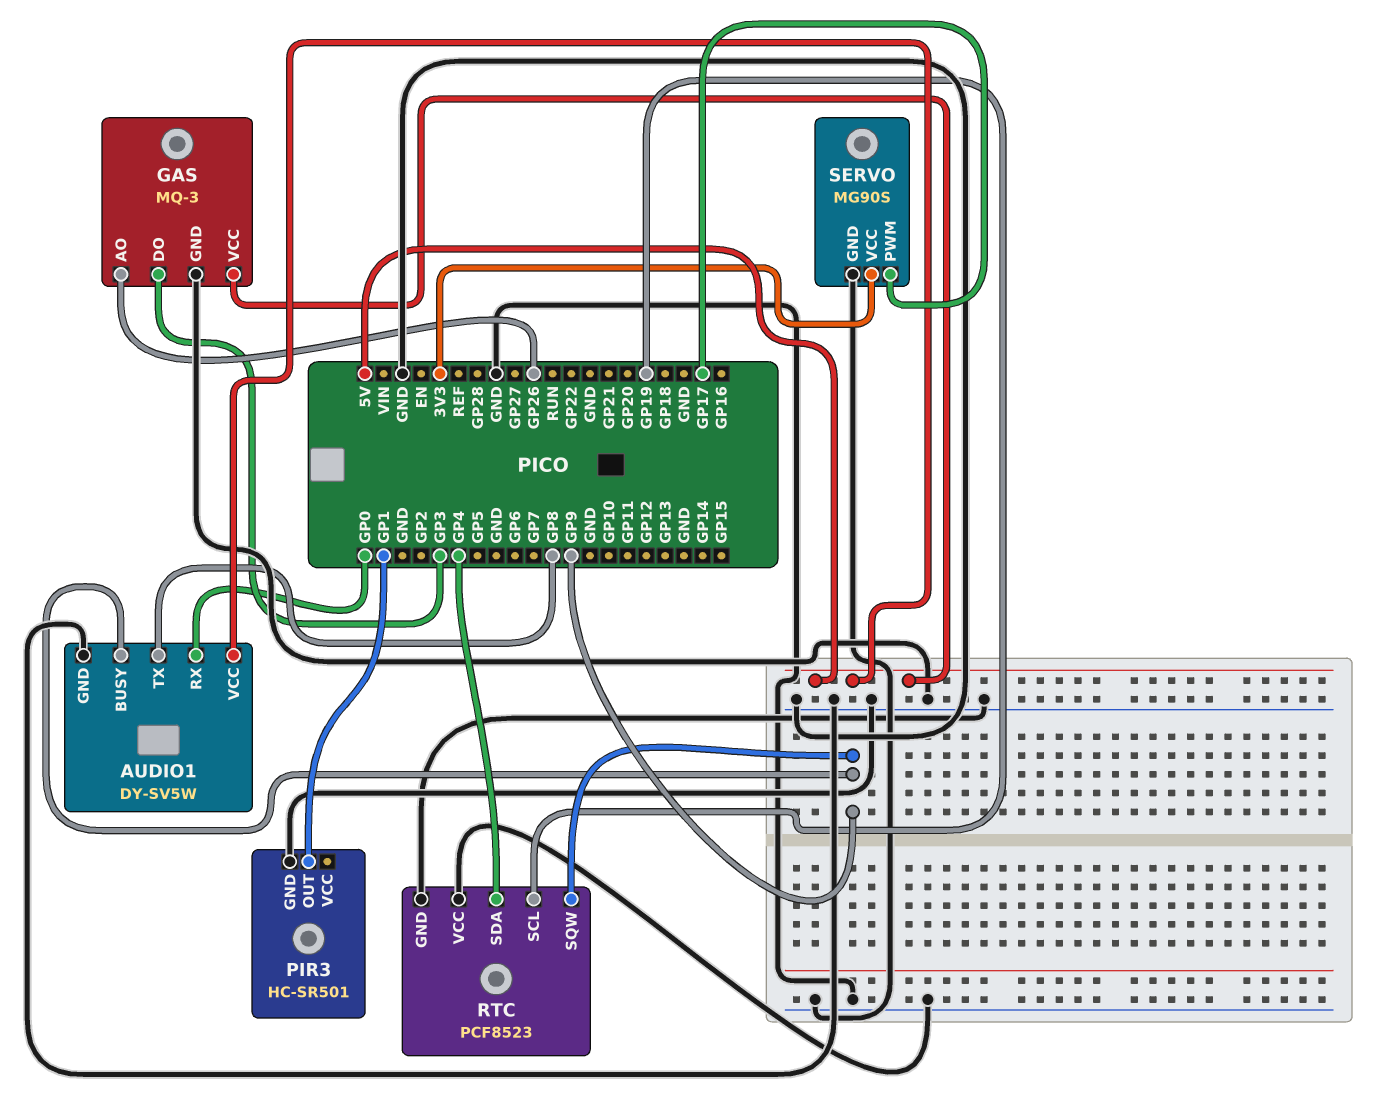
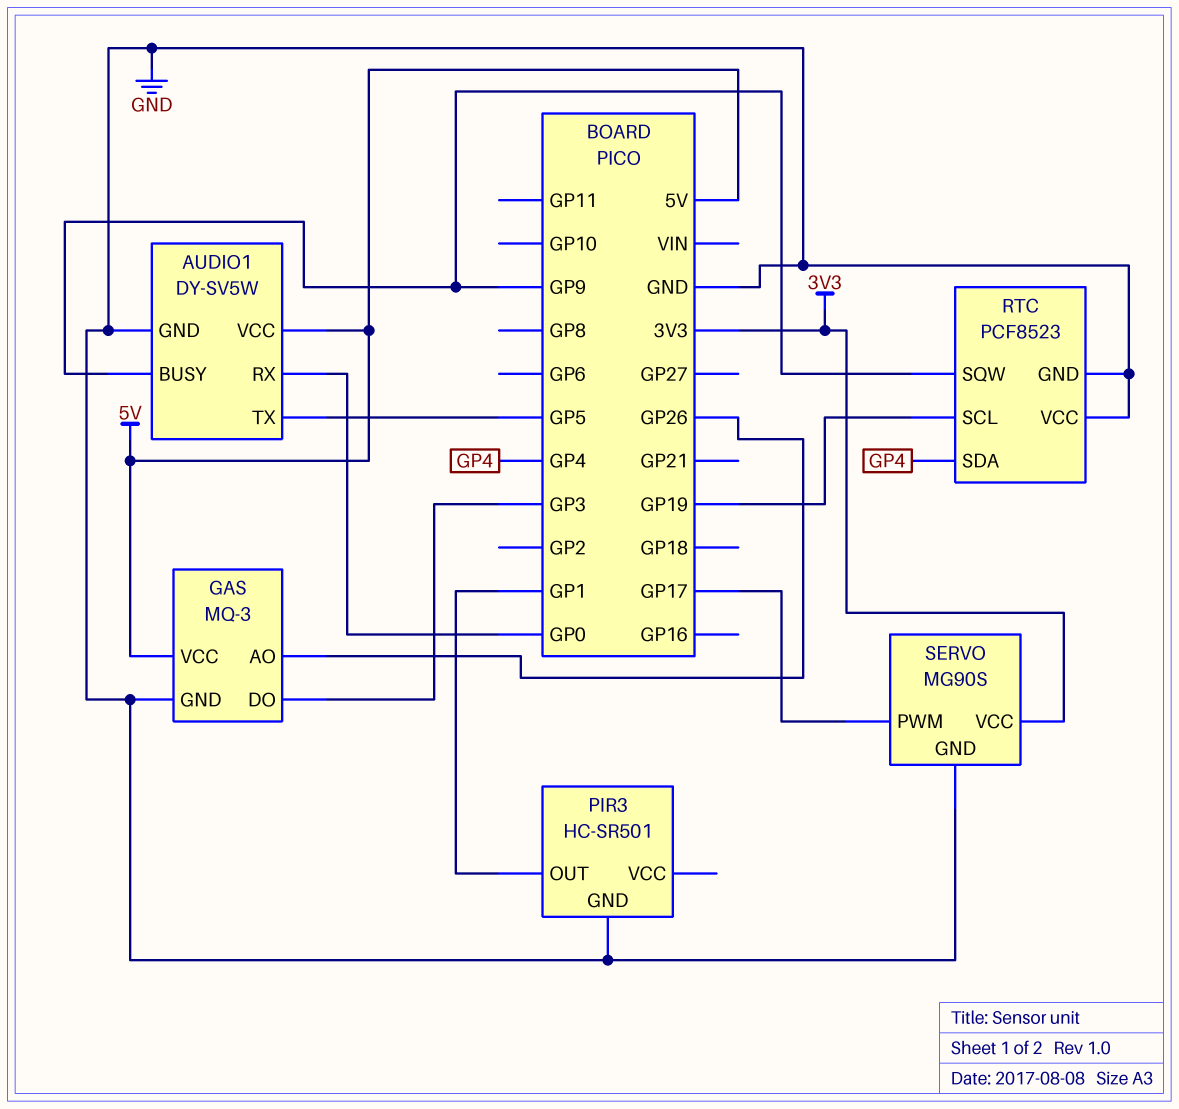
AUDIO1 pin TX: GP8 -> GP5

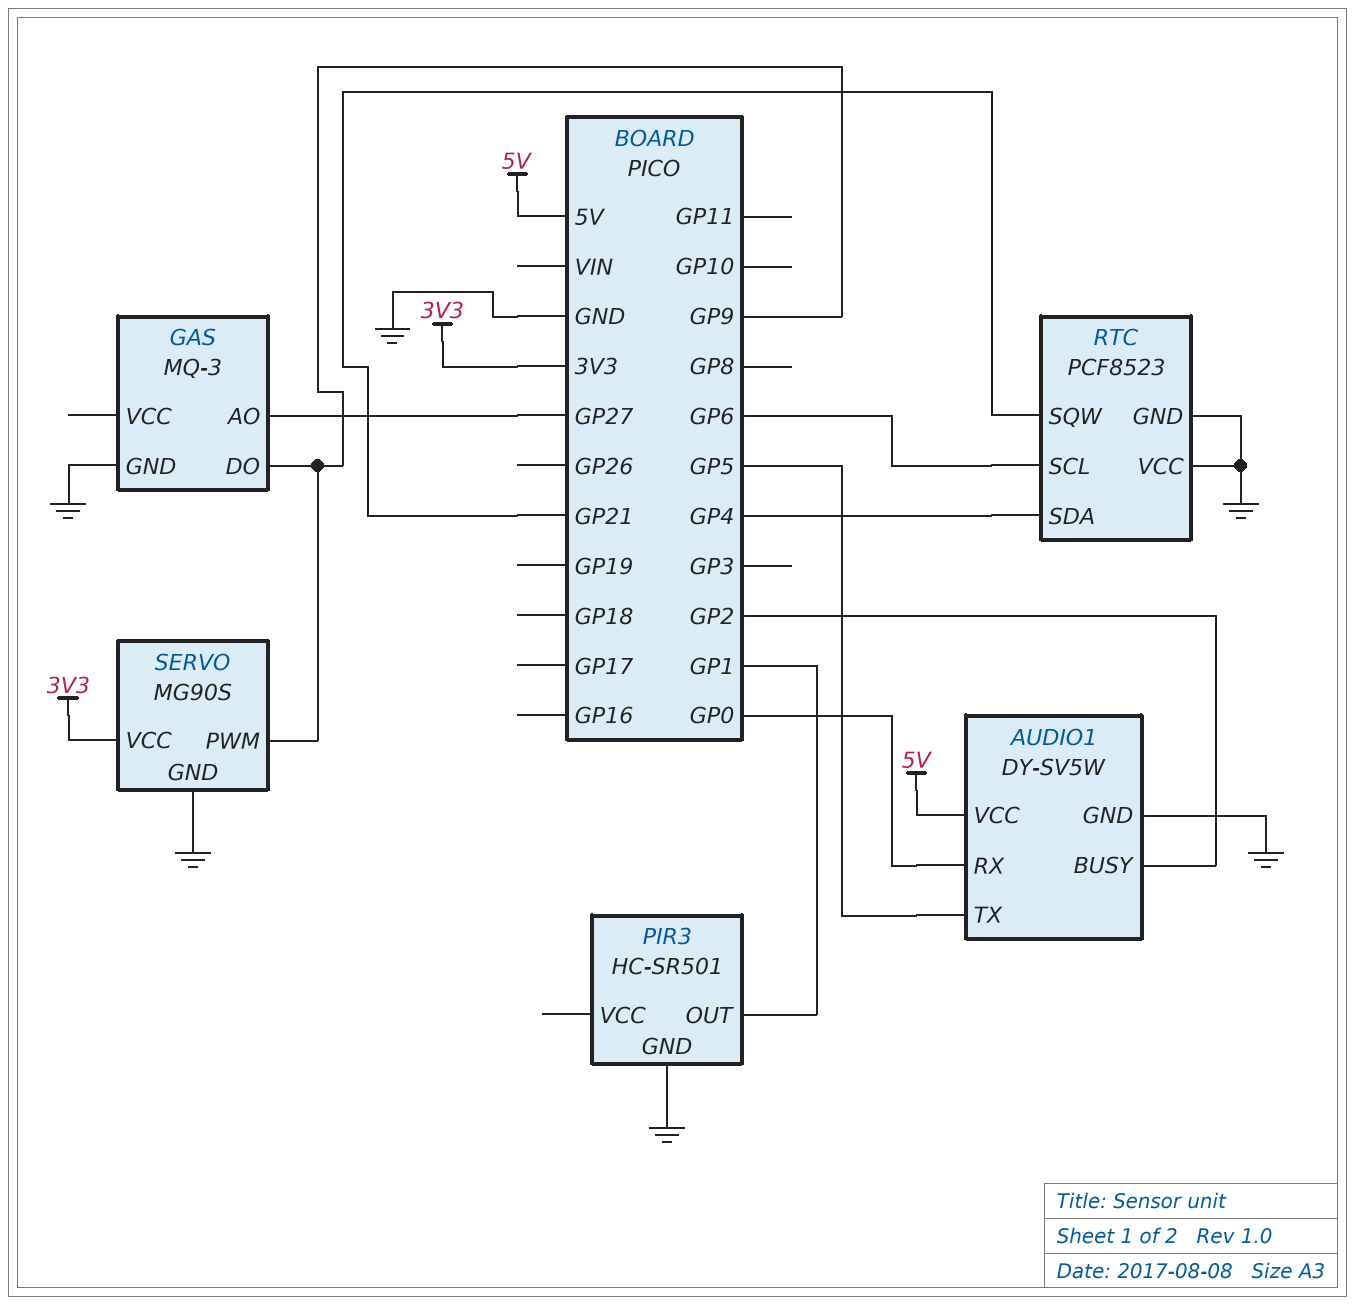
AUDIO1 pin BUSY: GP9 -> GP2
GAS pin AO: GP26 -> GP27
GAS pin DO: GP3 -> GP9
GAS pin VCC: 5V -> none
RTC pin SCL: GP19 -> GP6
RTC pin SQW: GP9 -> GP21
SERVO pin PWM: GP17 -> GP9

